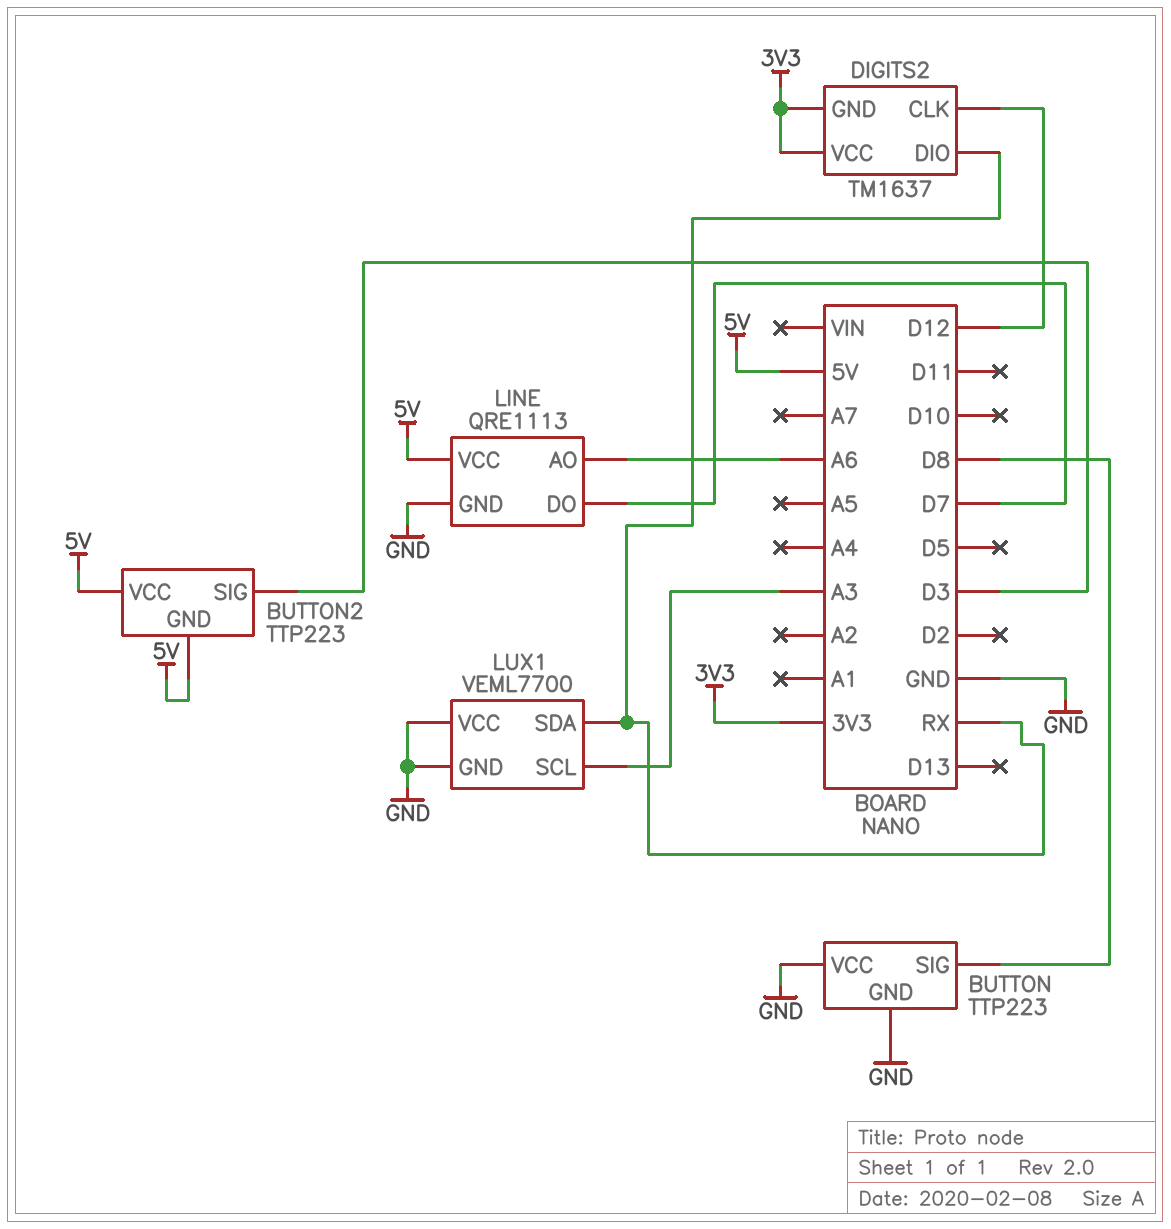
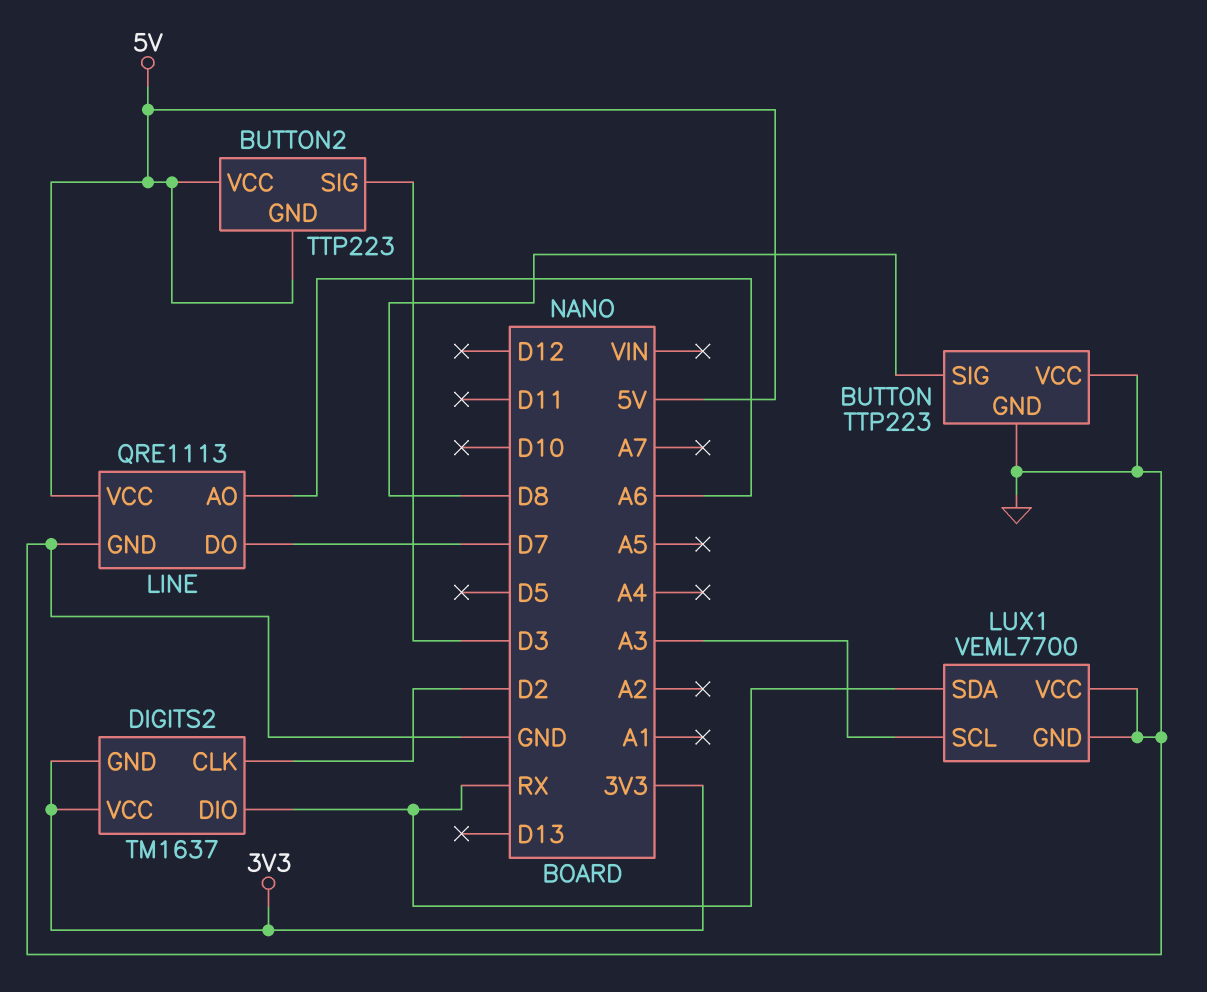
DIGITS2 pin CLK: D12 -> D2

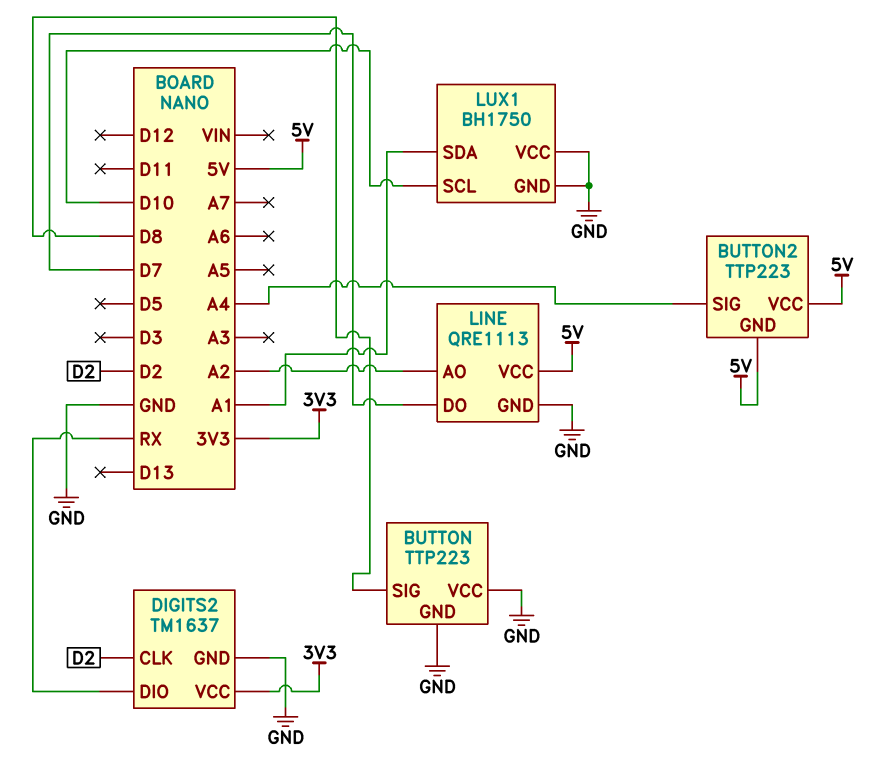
BUTTON2 pin SIG: D3 -> A4
DIGITS2 pin GND: 3V3 -> GND
LINE pin AO: A6 -> A2
LUX1: VEML7700 -> BH1750
LUX1 pin SCL: A3 -> D10
LUX1 pin SDA: RX -> A1

